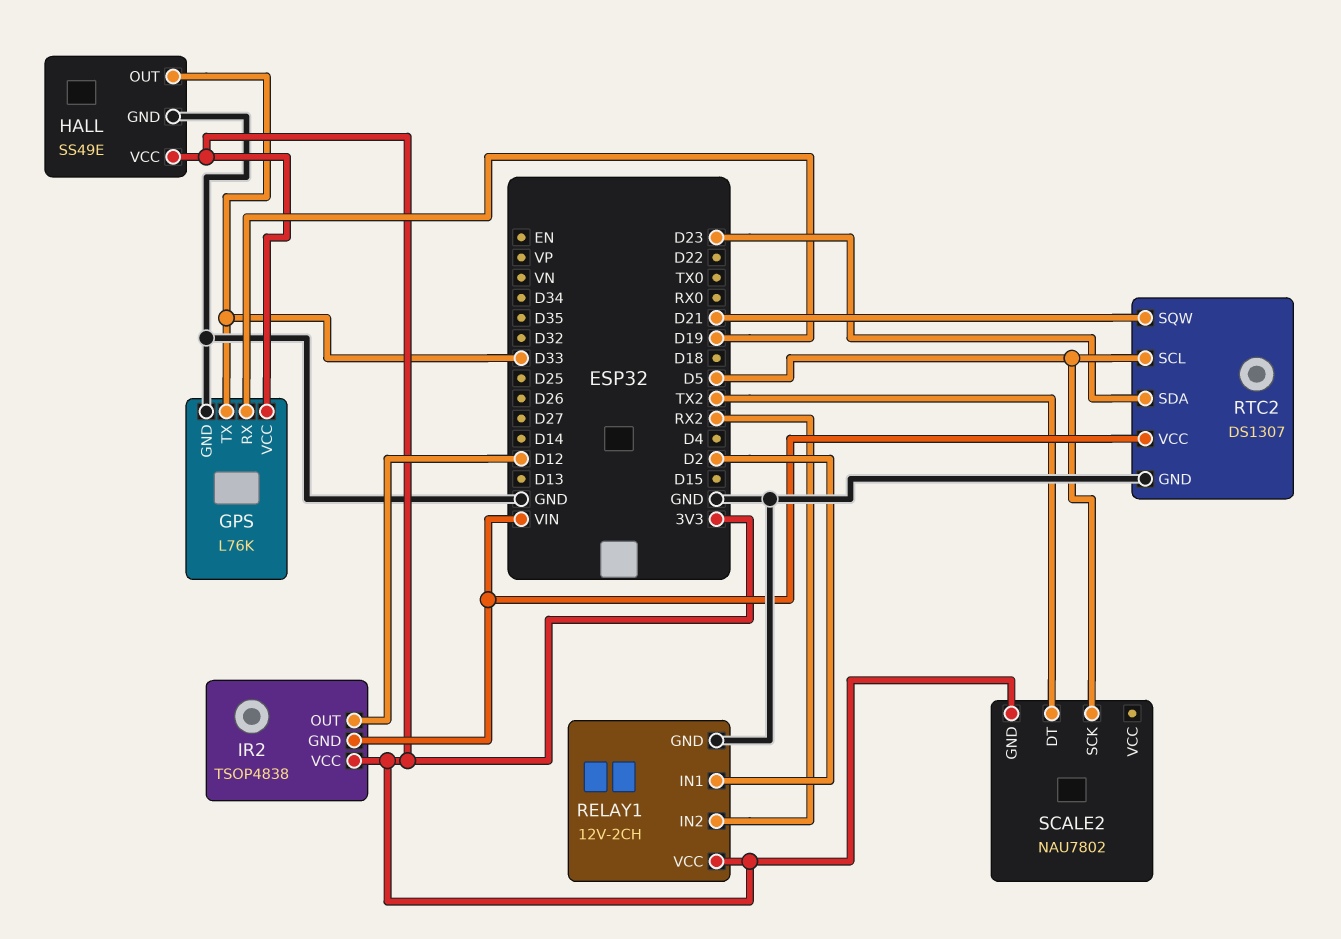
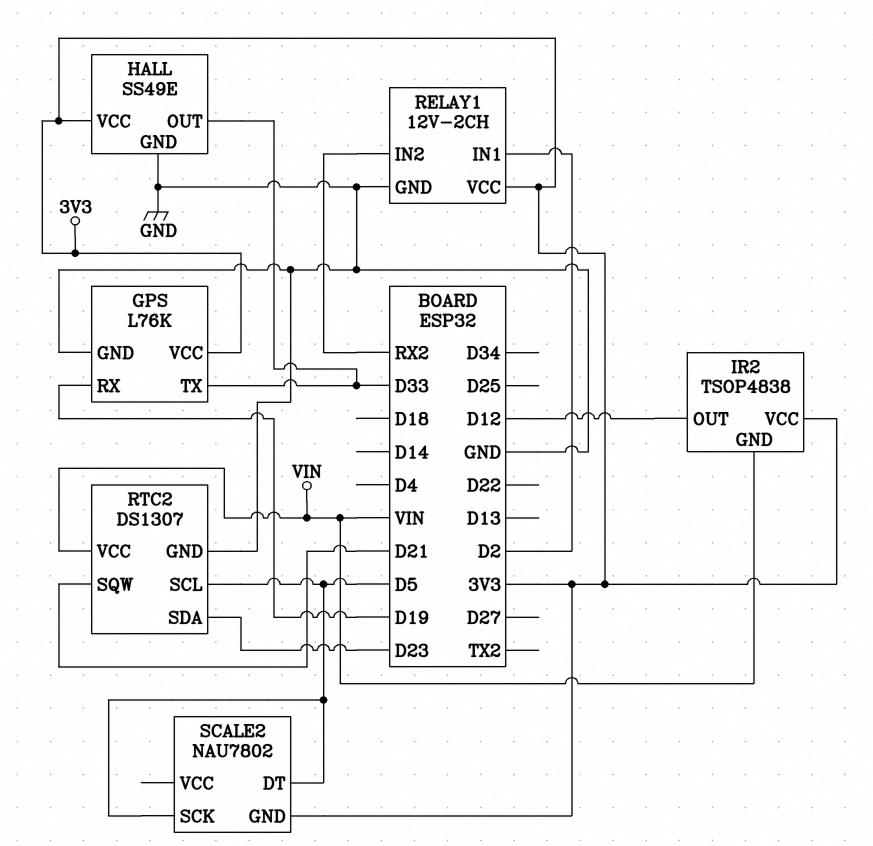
SCALE2 pin DT: TX2 -> D5

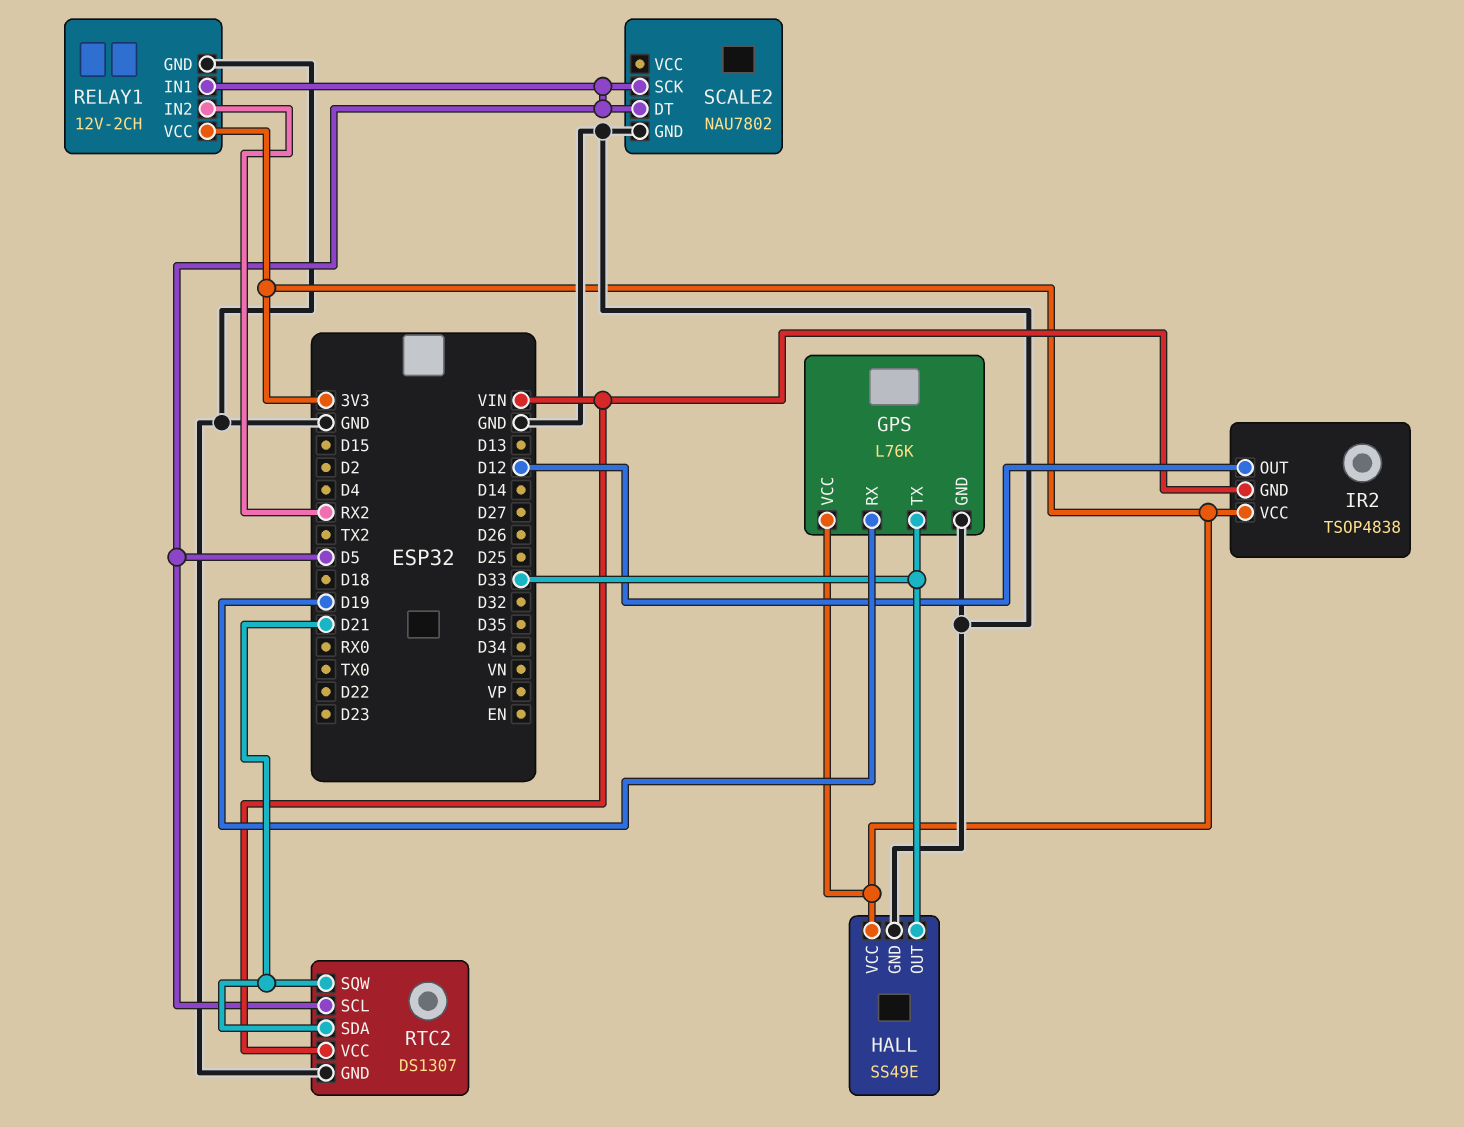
RELAY1 pin IN1: D2 -> D5
RTC2 pin SDA: D23 -> D21
SCALE2 pin GND: 3V3 -> GND

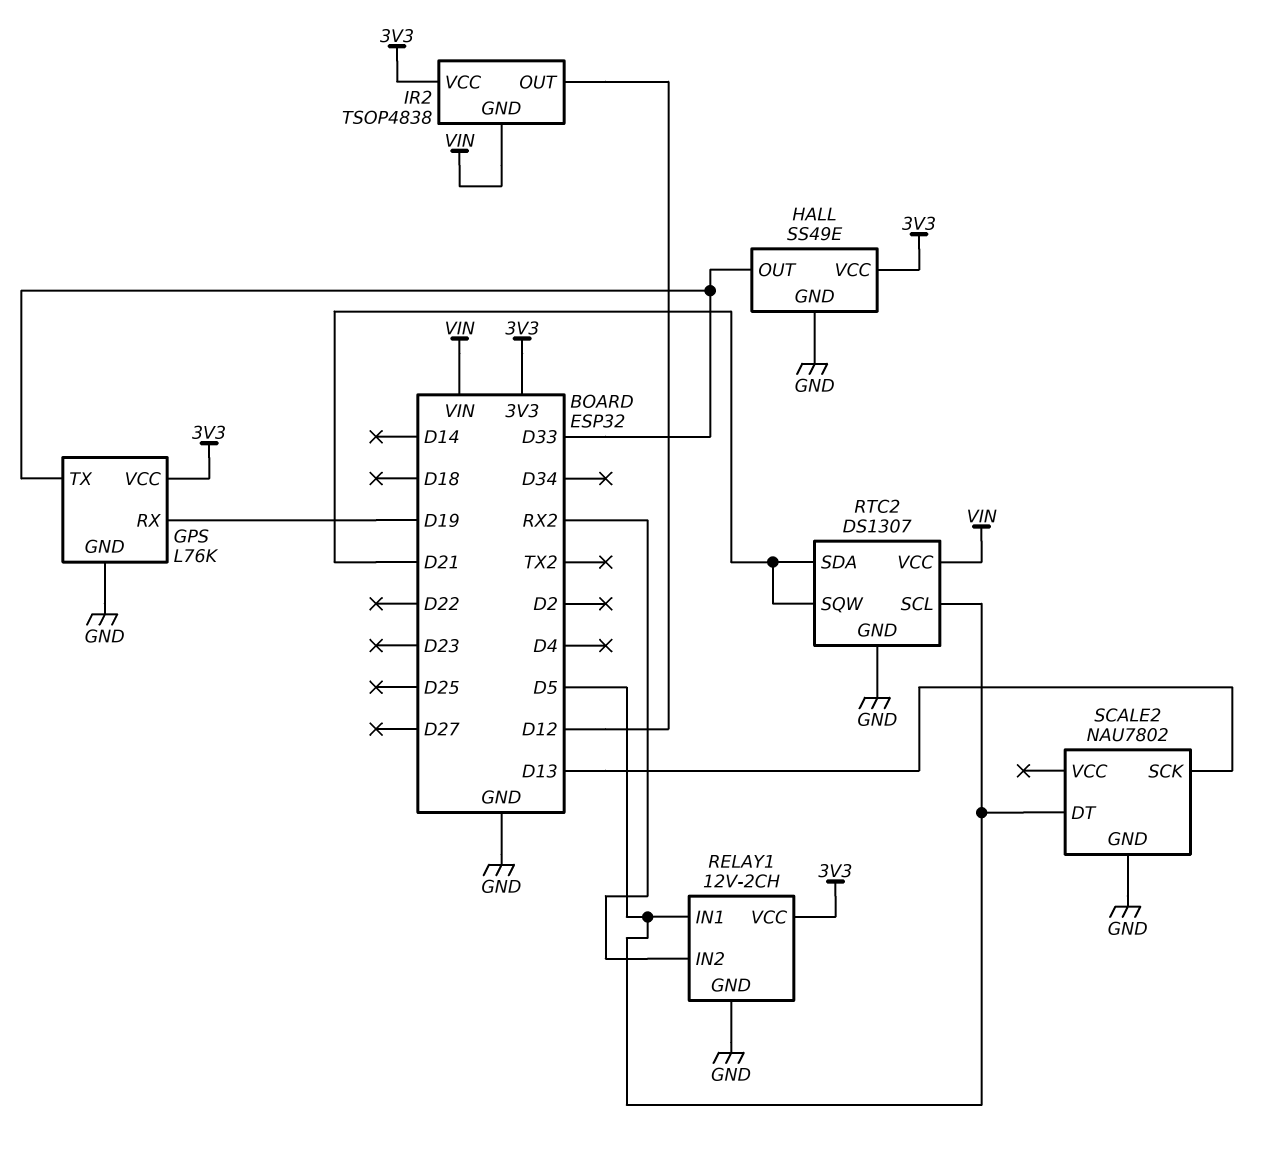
SCALE2 pin SCK: D5 -> D13

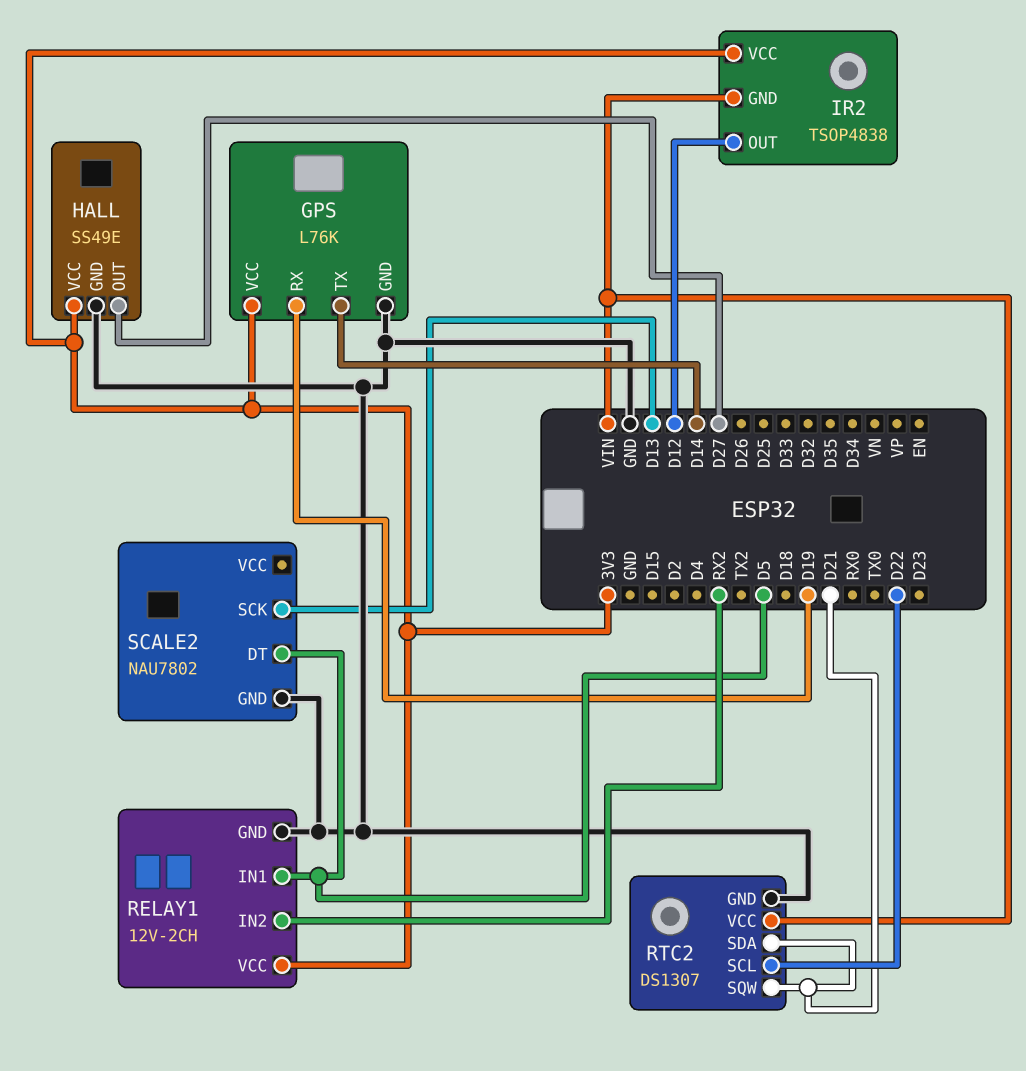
GPS pin TX: D33 -> D14
HALL pin OUT: D33 -> D27
RTC2 pin SCL: D5 -> D22

